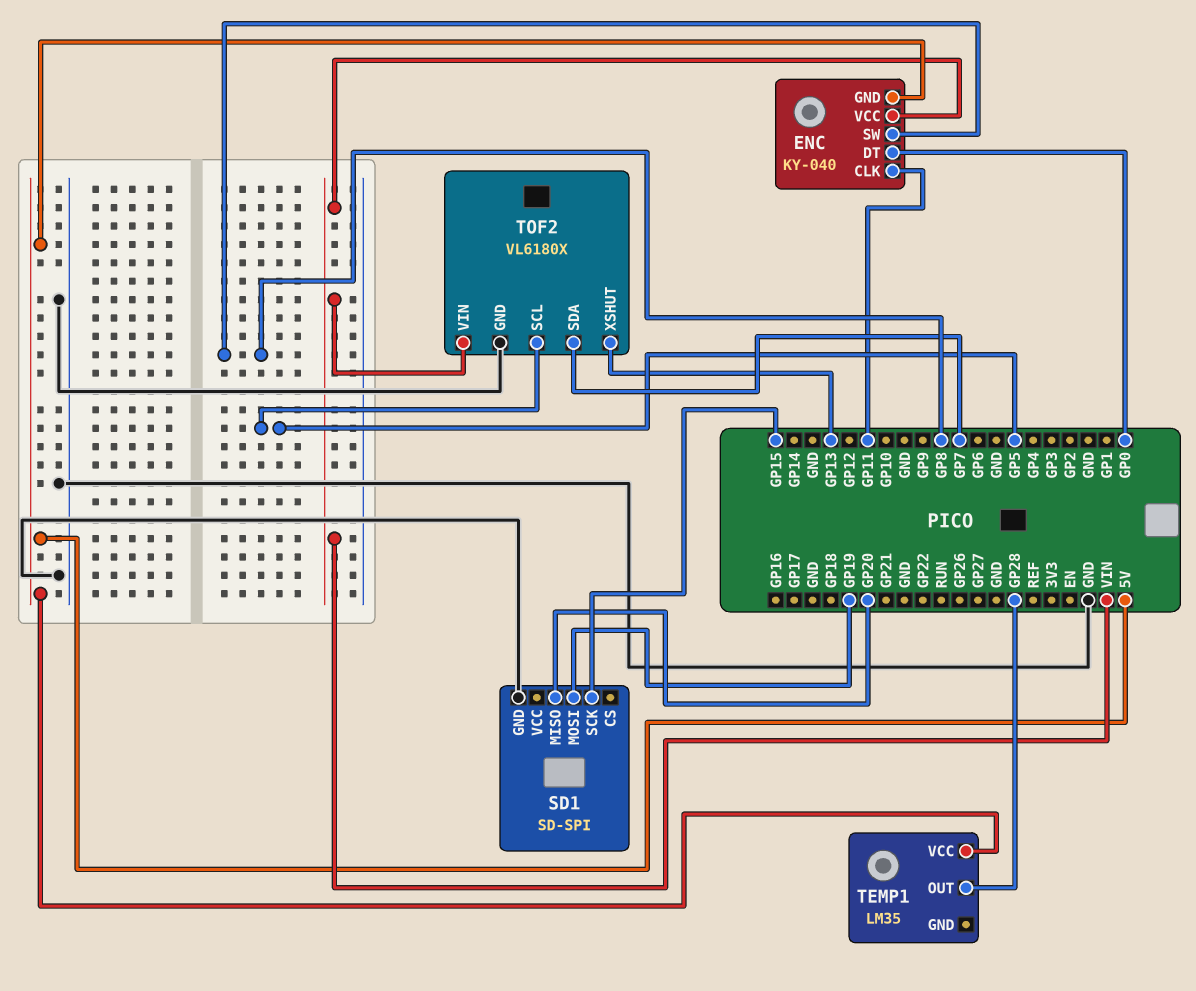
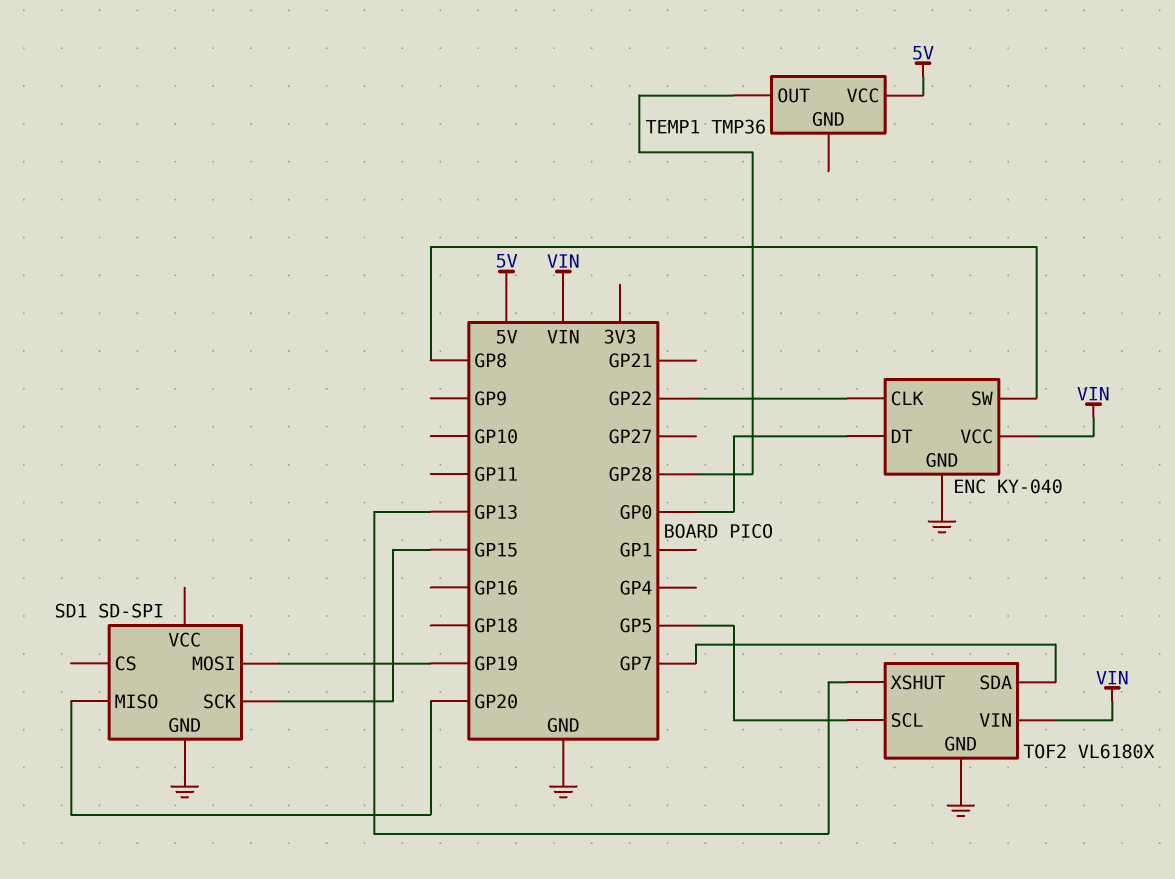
ENC pin CLK: GP11 -> GP22
ENC pin GND: 5V -> GND
TEMP1: LM35 -> TMP36

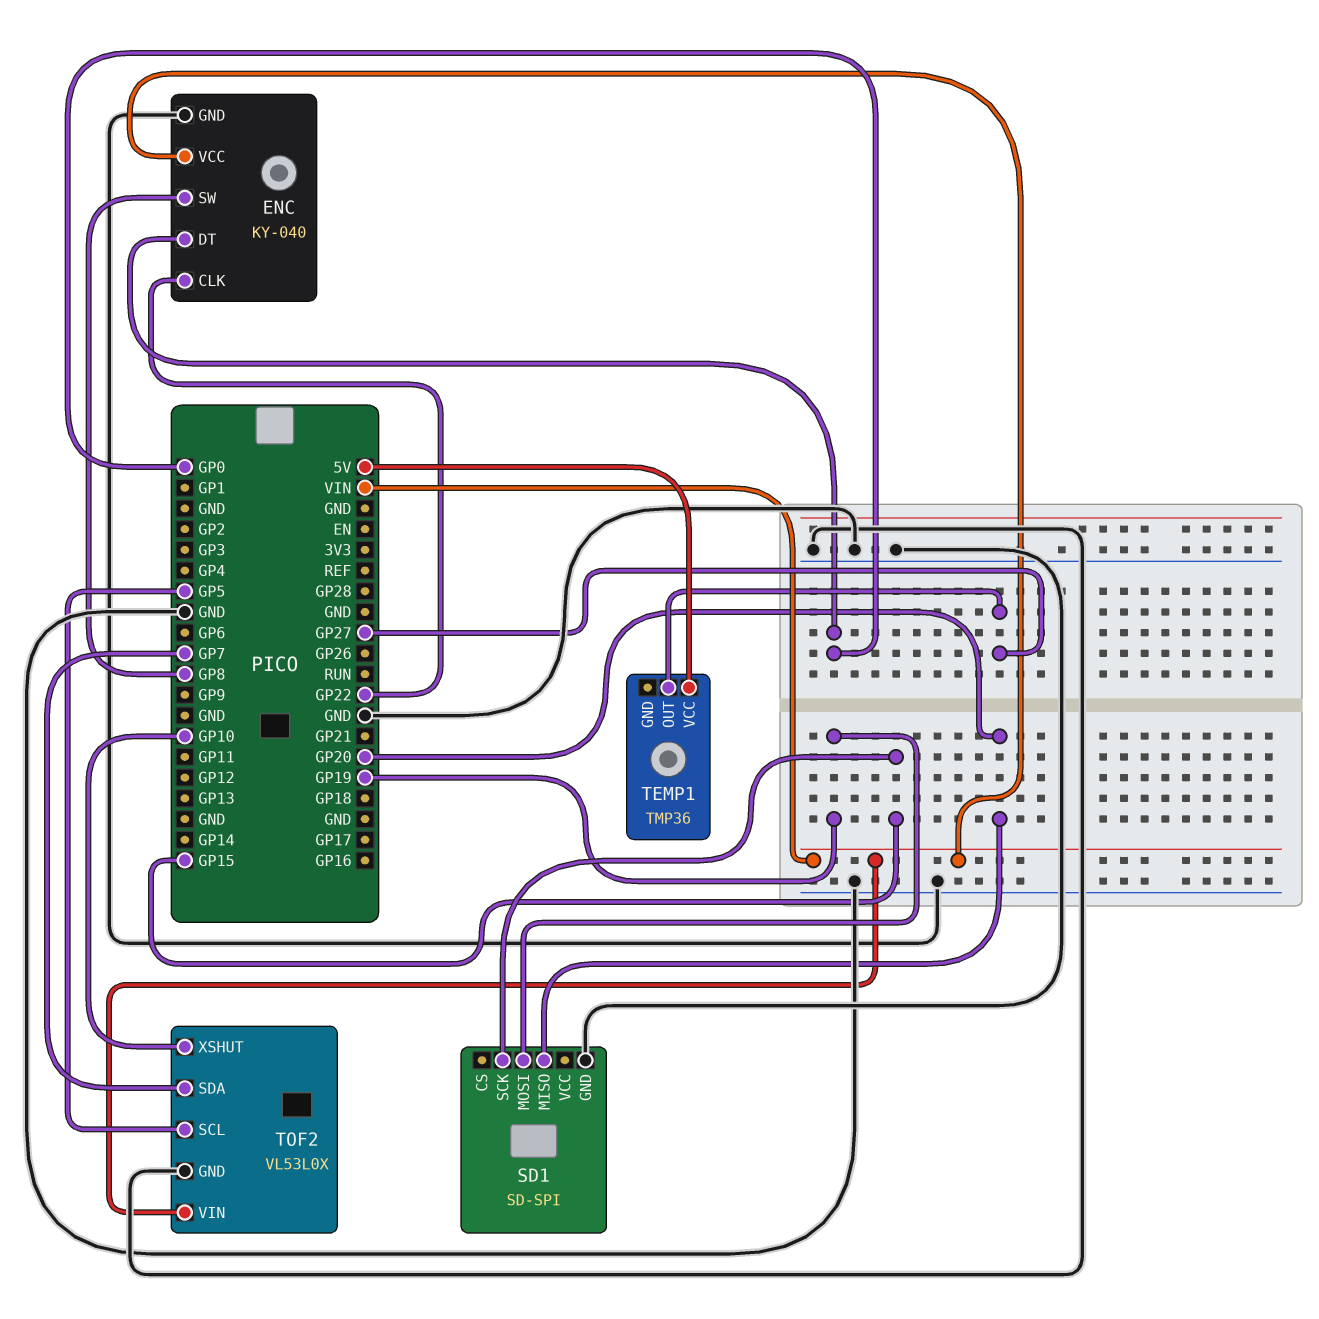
TEMP1 pin OUT: GP28 -> GP27
TOF2: VL6180X -> VL53L0X
TOF2 pin XSHUT: GP13 -> GP10

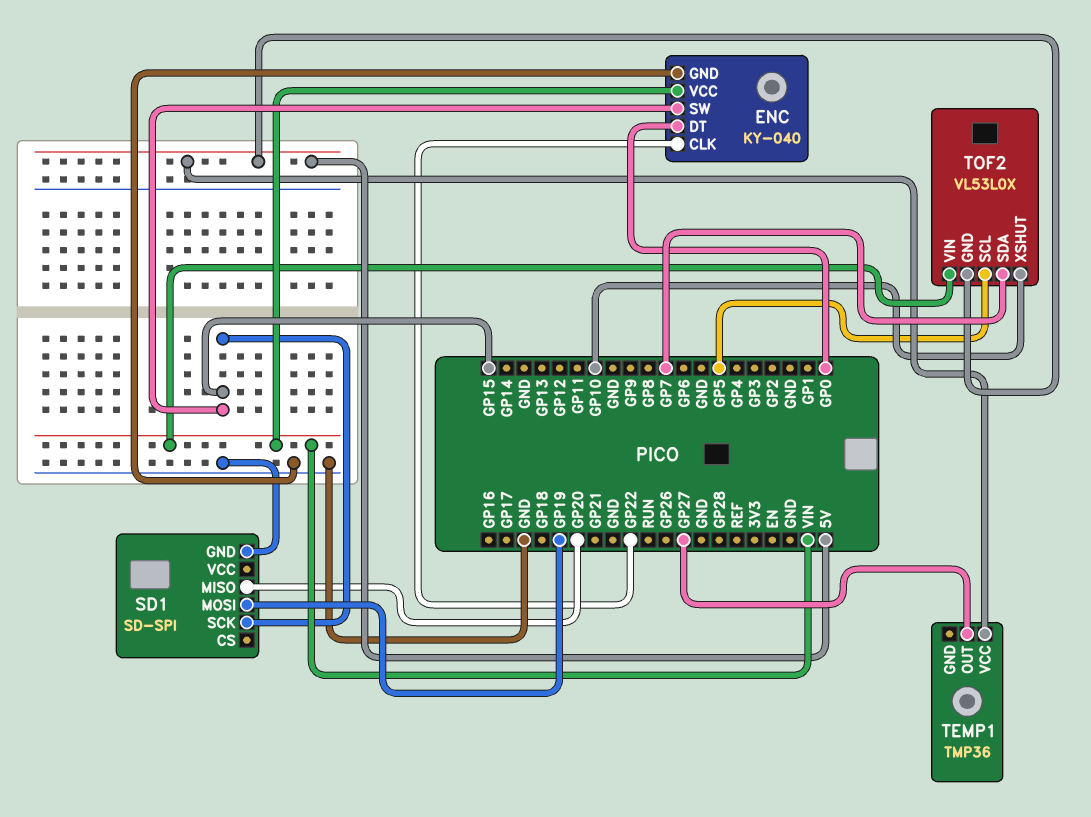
ENC pin SW: GP8 -> GP15
TOF2 pin GND: GND -> 5V

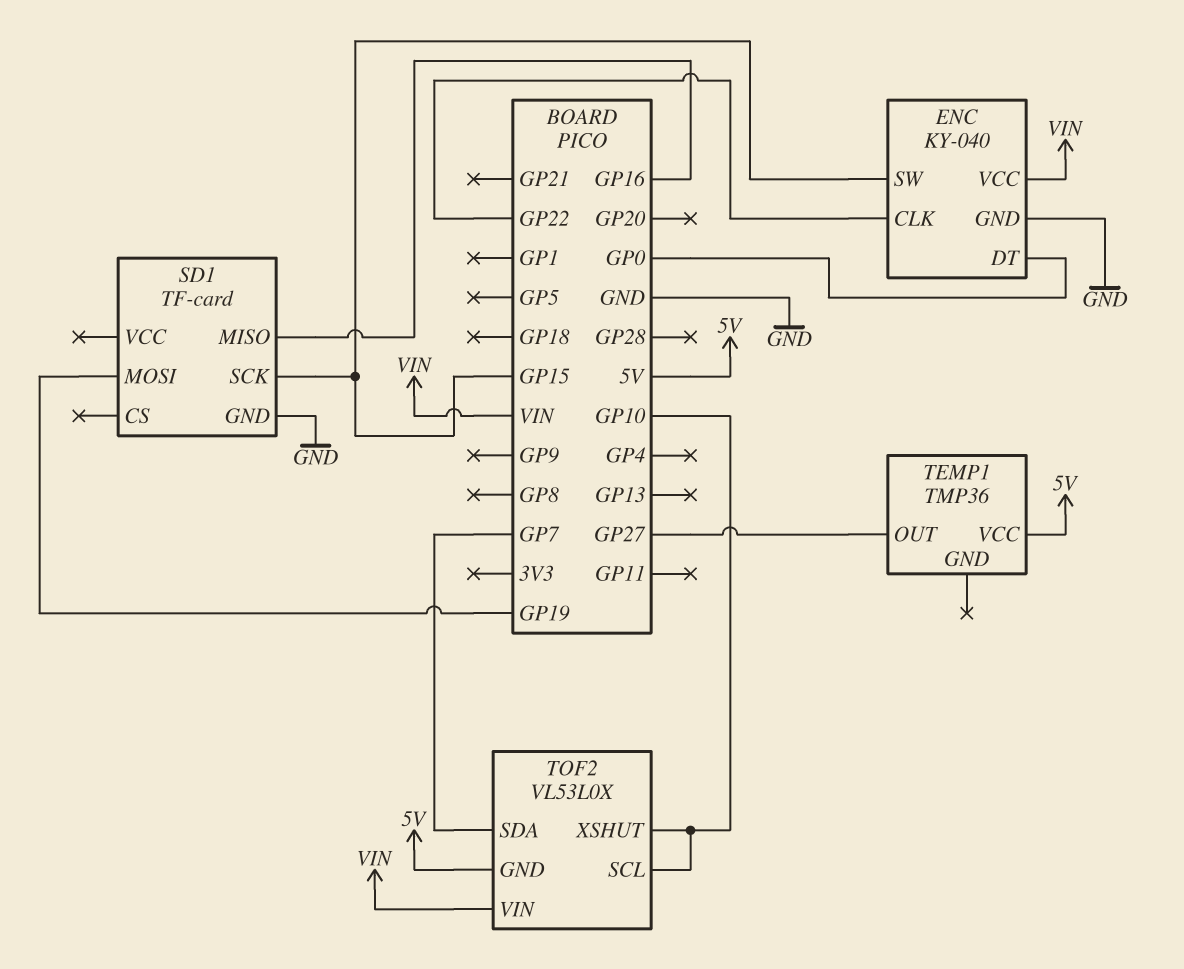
SD1: SD-SPI -> TF-card
SD1 pin MISO: GP20 -> GP16
TOF2 pin SCL: GP5 -> GP10

